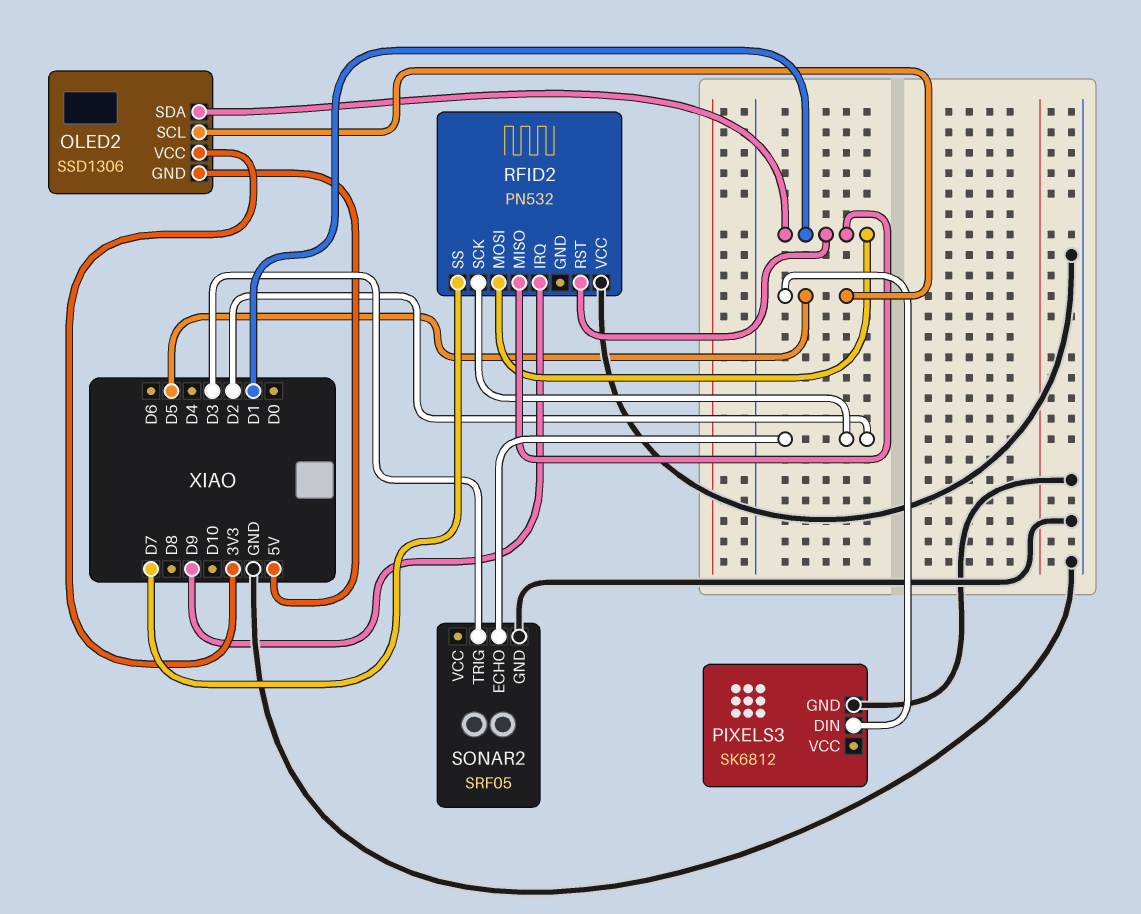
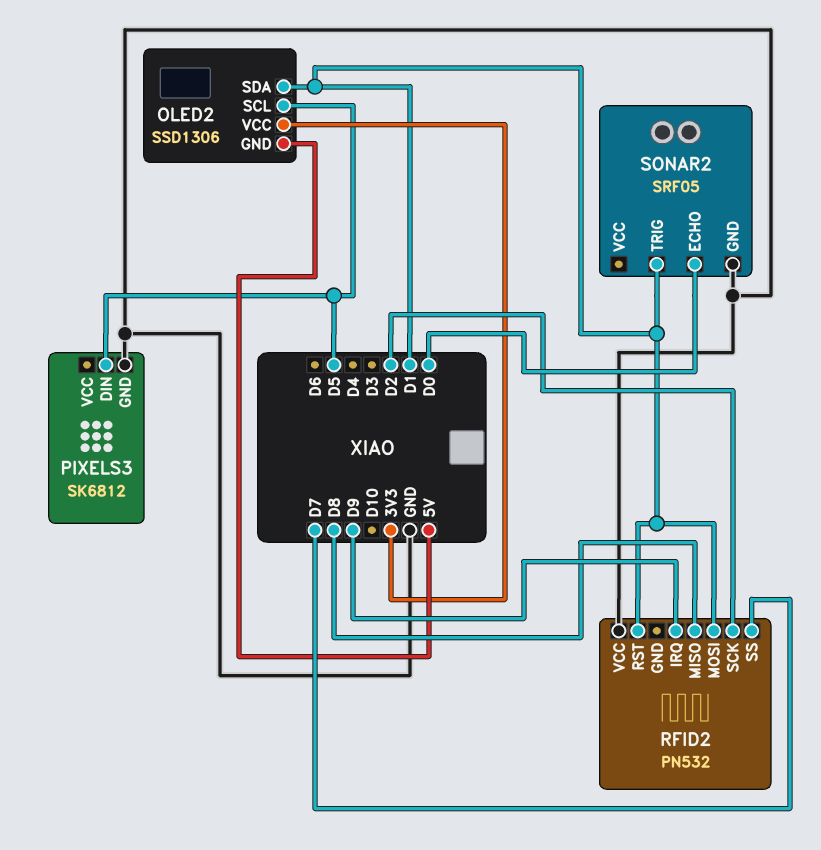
RFID2 pin MISO: D1 -> D8
SONAR2 pin ECHO: D2 -> D0
SONAR2 pin TRIG: D3 -> D1

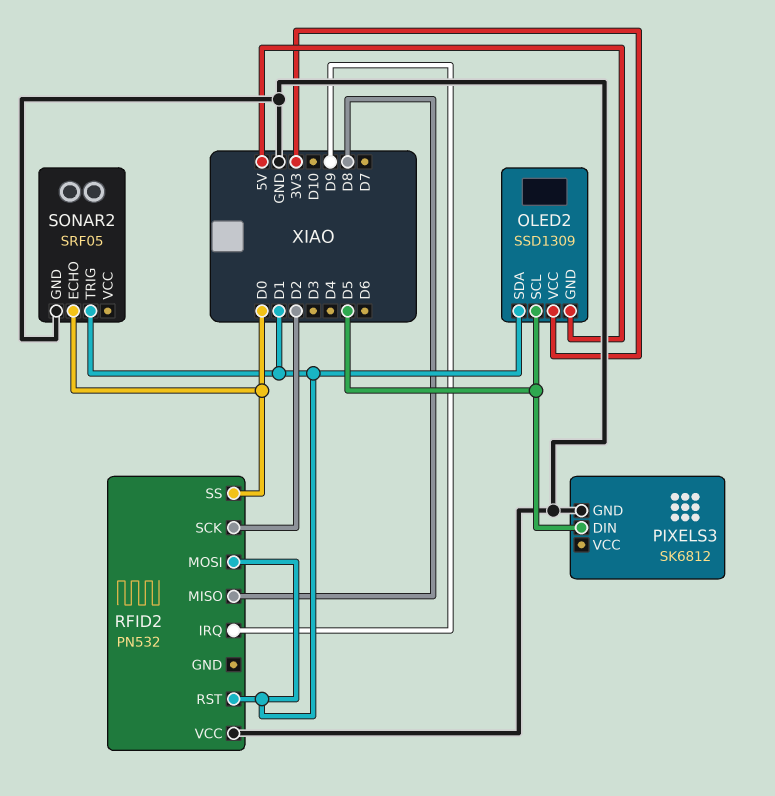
OLED2: SSD1306 -> SSD1309
RFID2 pin SS: D7 -> D0

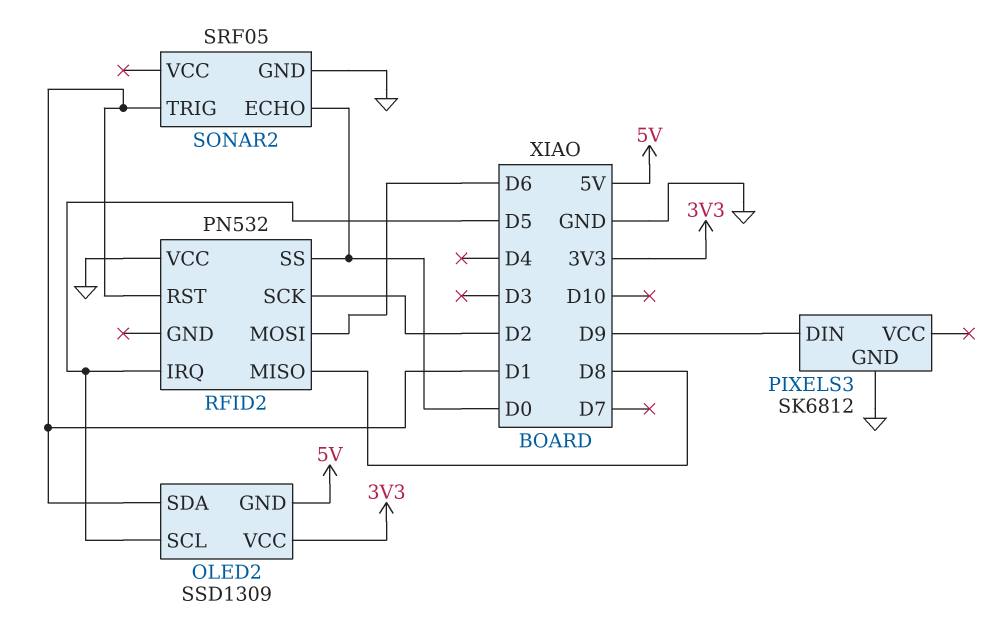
PIXELS3 pin DIN: D5 -> D9
RFID2 pin IRQ: D9 -> D5
RFID2 pin MOSI: D1 -> D6

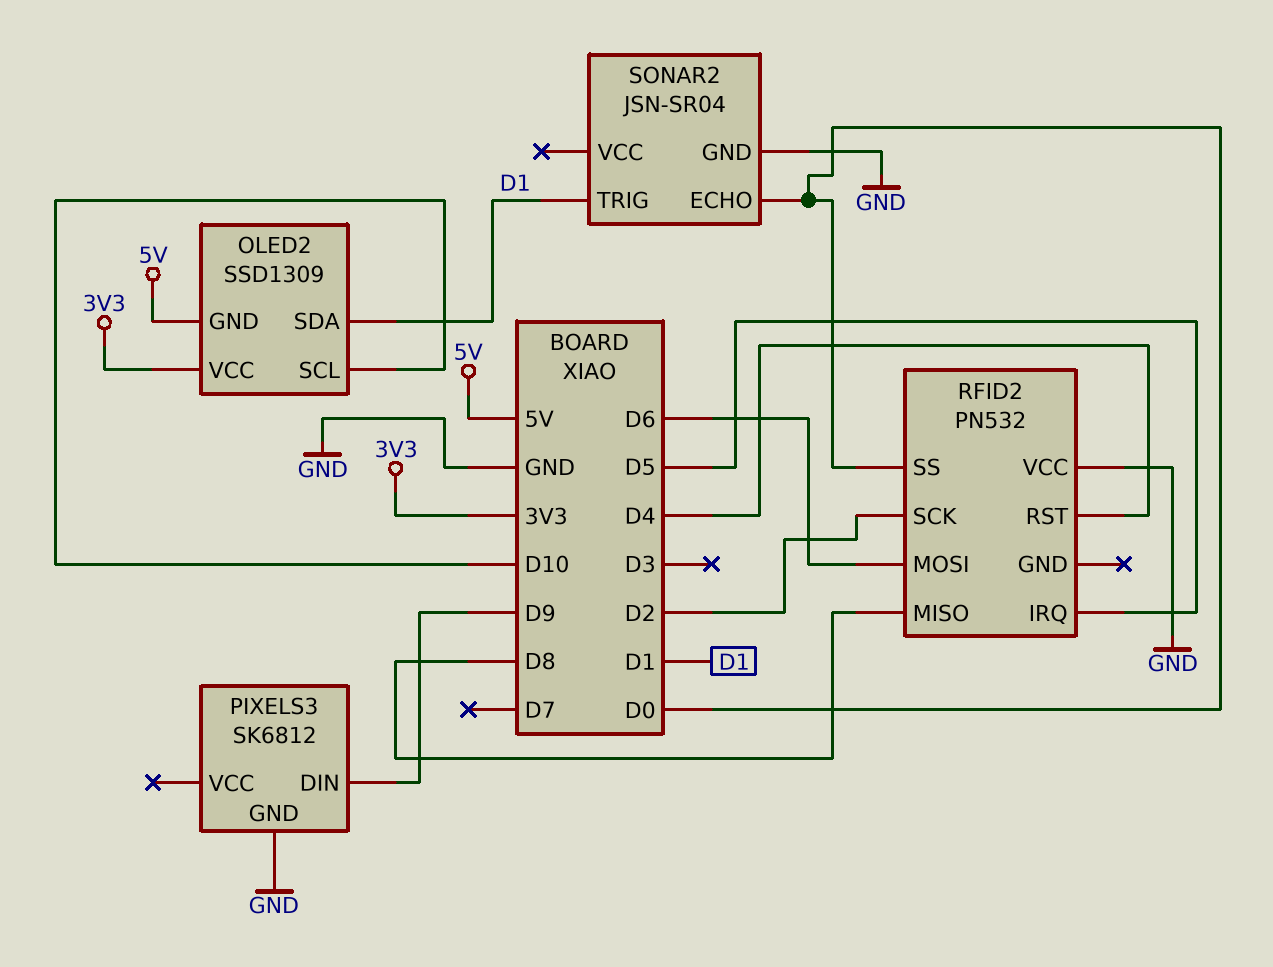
OLED2 pin SCL: D5 -> D10
RFID2 pin RST: D1 -> D4
SONAR2: SRF05 -> JSN-SR04

